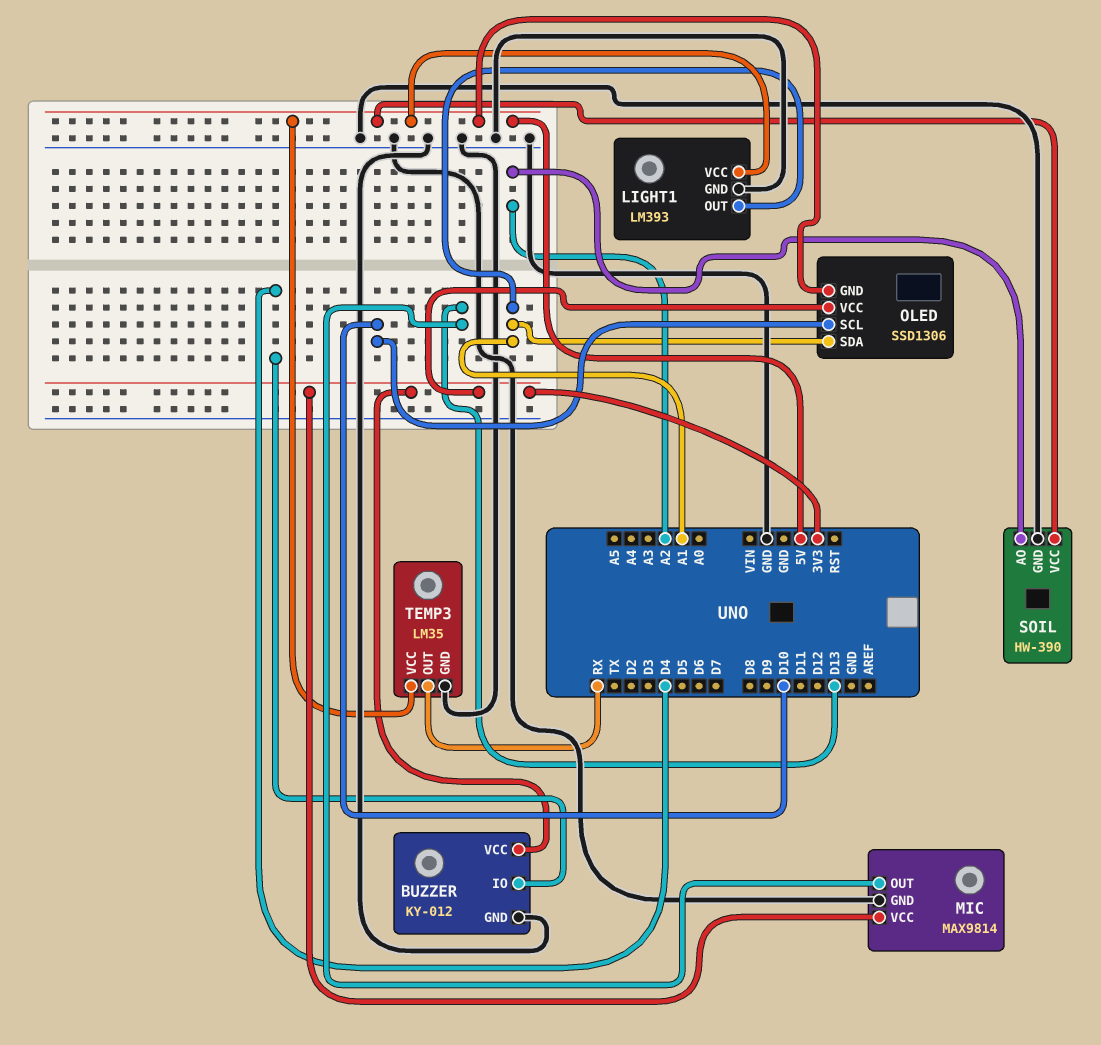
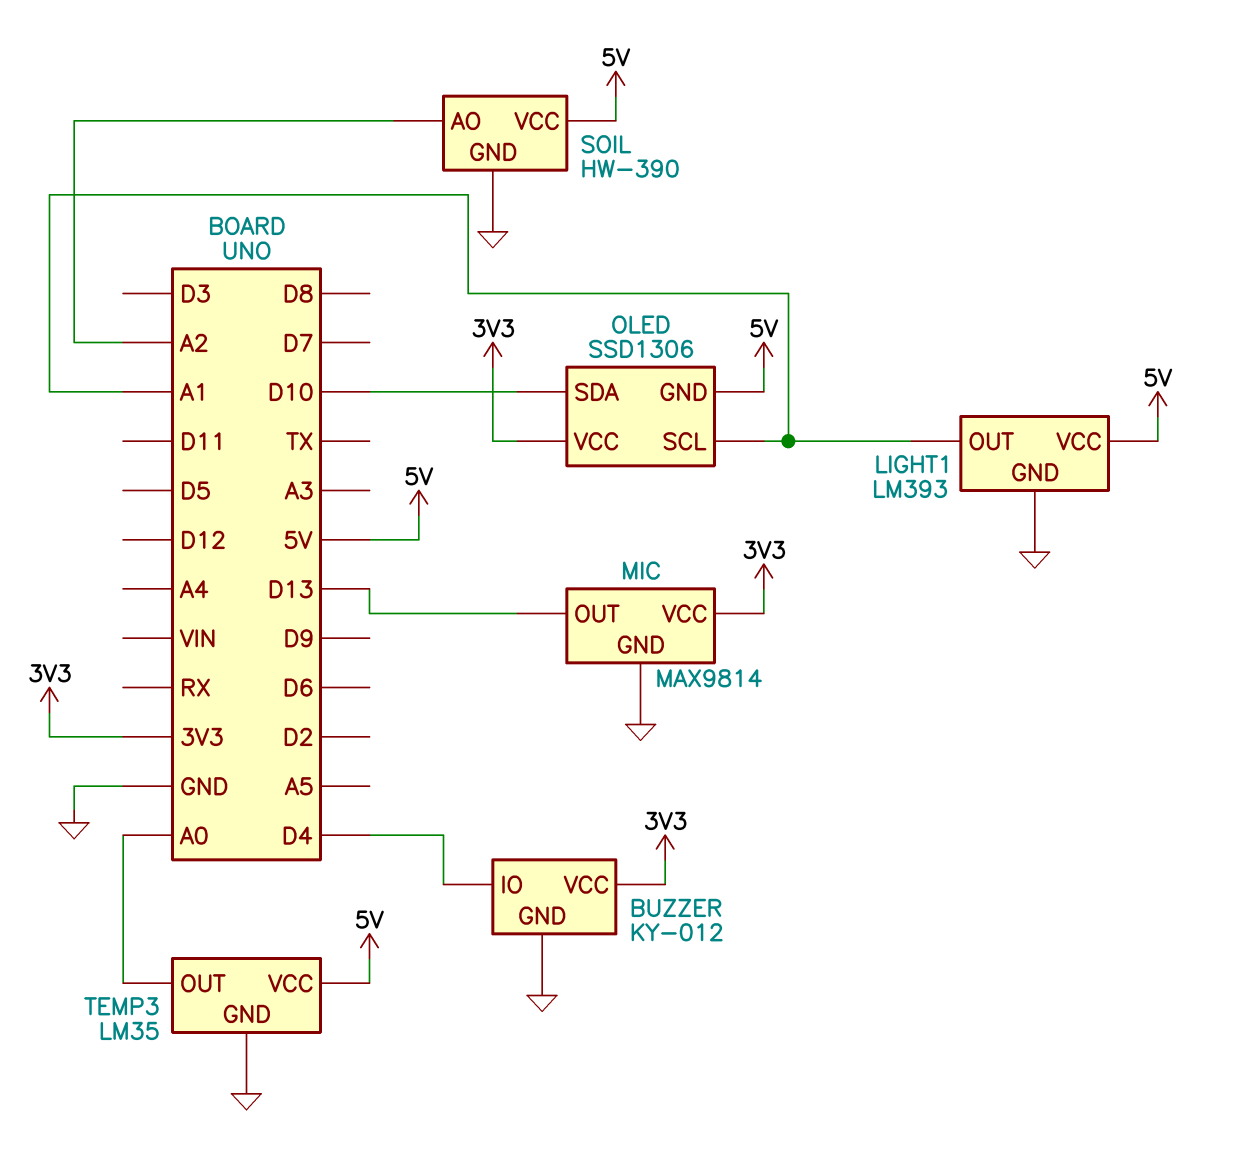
OLED pin SCL: D10 -> A1
OLED pin SDA: A1 -> D10
TEMP3 pin OUT: RX -> A0

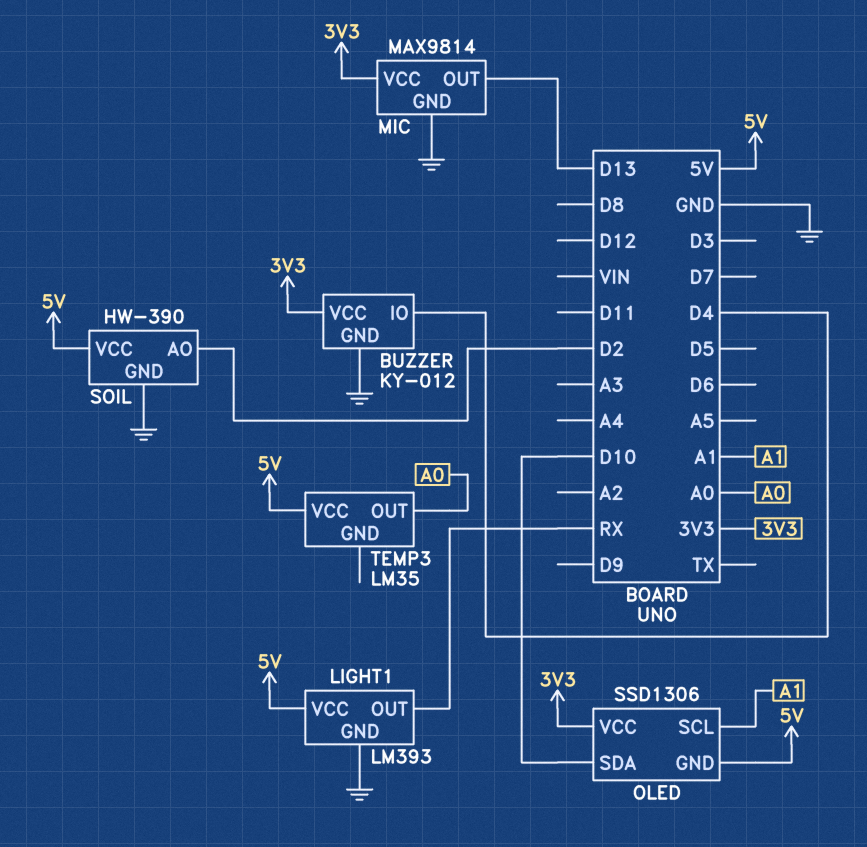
LIGHT1 pin OUT: A1 -> RX
SOIL pin AO: A2 -> D2
TEMP3 pin GND: GND -> none

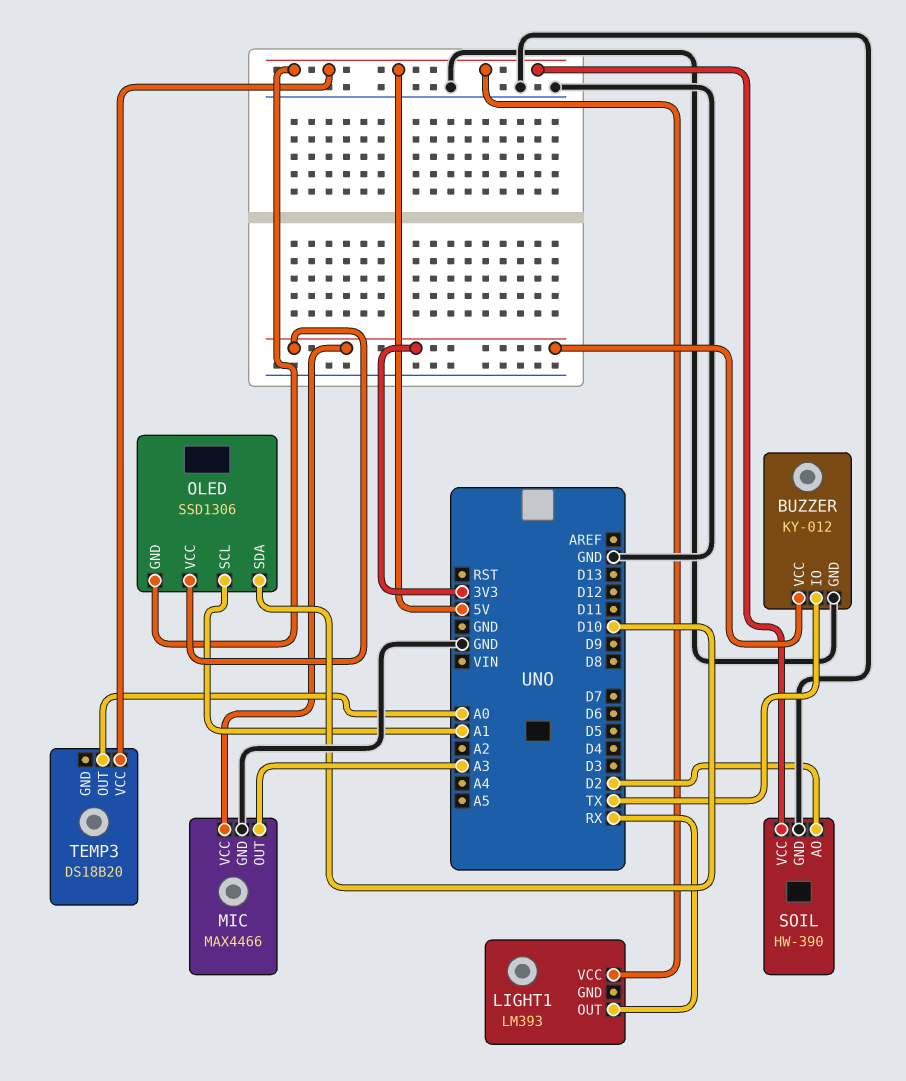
BUZZER pin IO: D4 -> TX
LIGHT1 pin GND: GND -> none
MIC: MAX9814 -> MAX4466
MIC pin OUT: D13 -> A3
TEMP3: LM35 -> DS18B20

